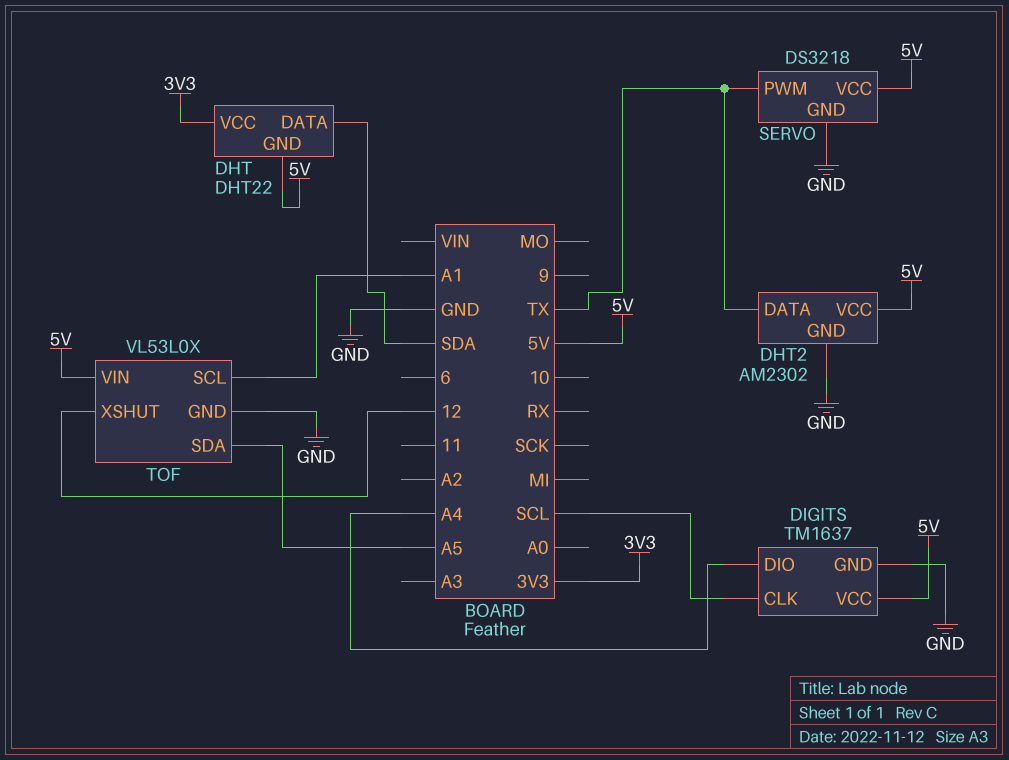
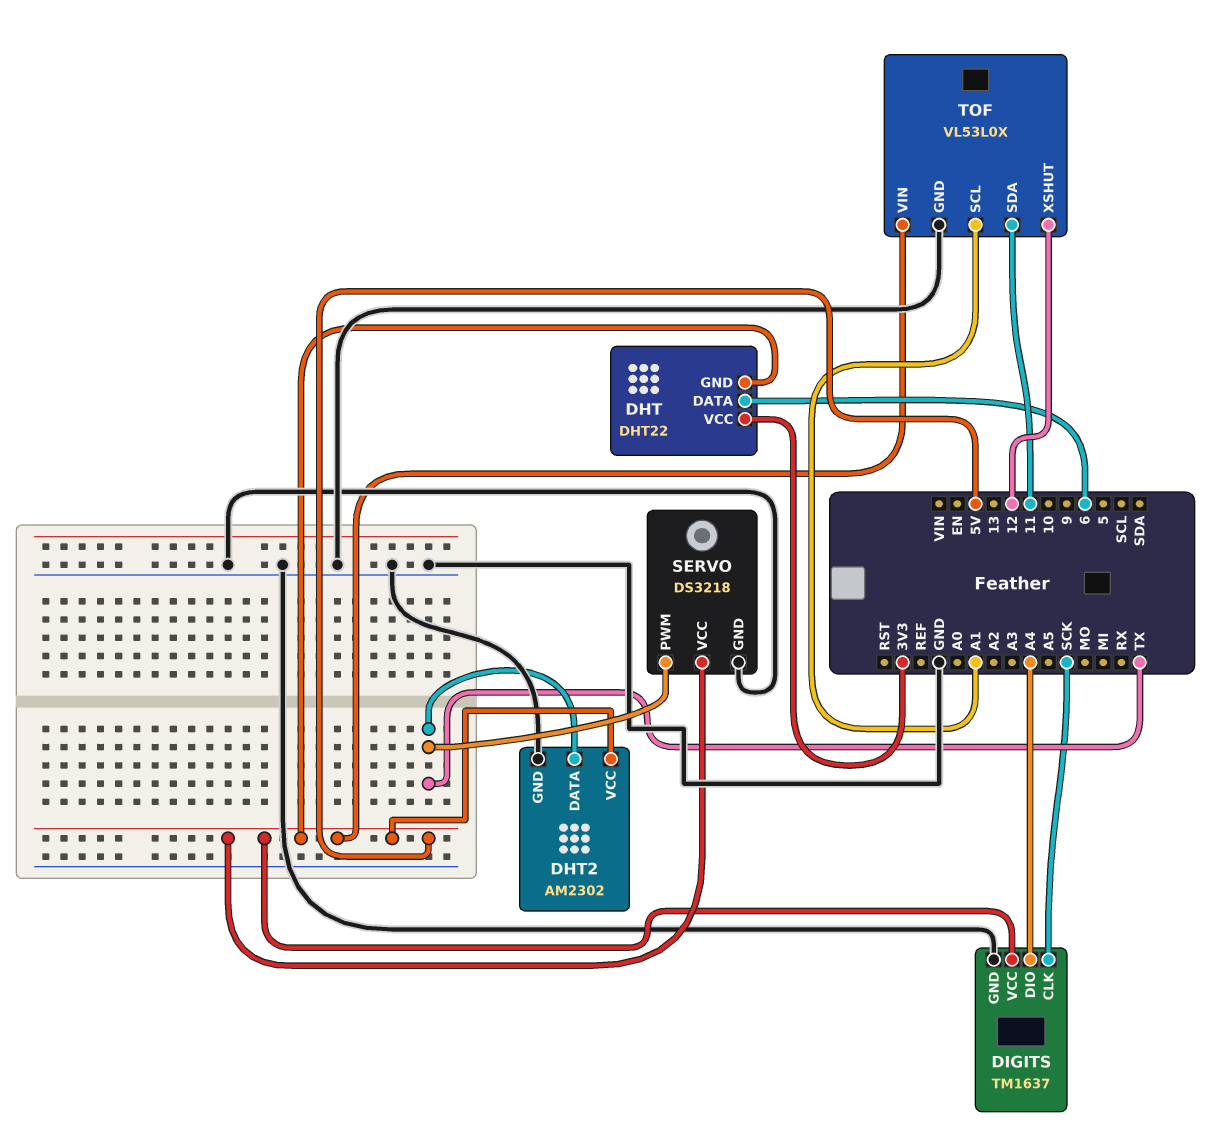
DHT pin DATA: SDA -> 6
DIGITS pin CLK: SCL -> SCK
TOF pin SDA: A5 -> 11

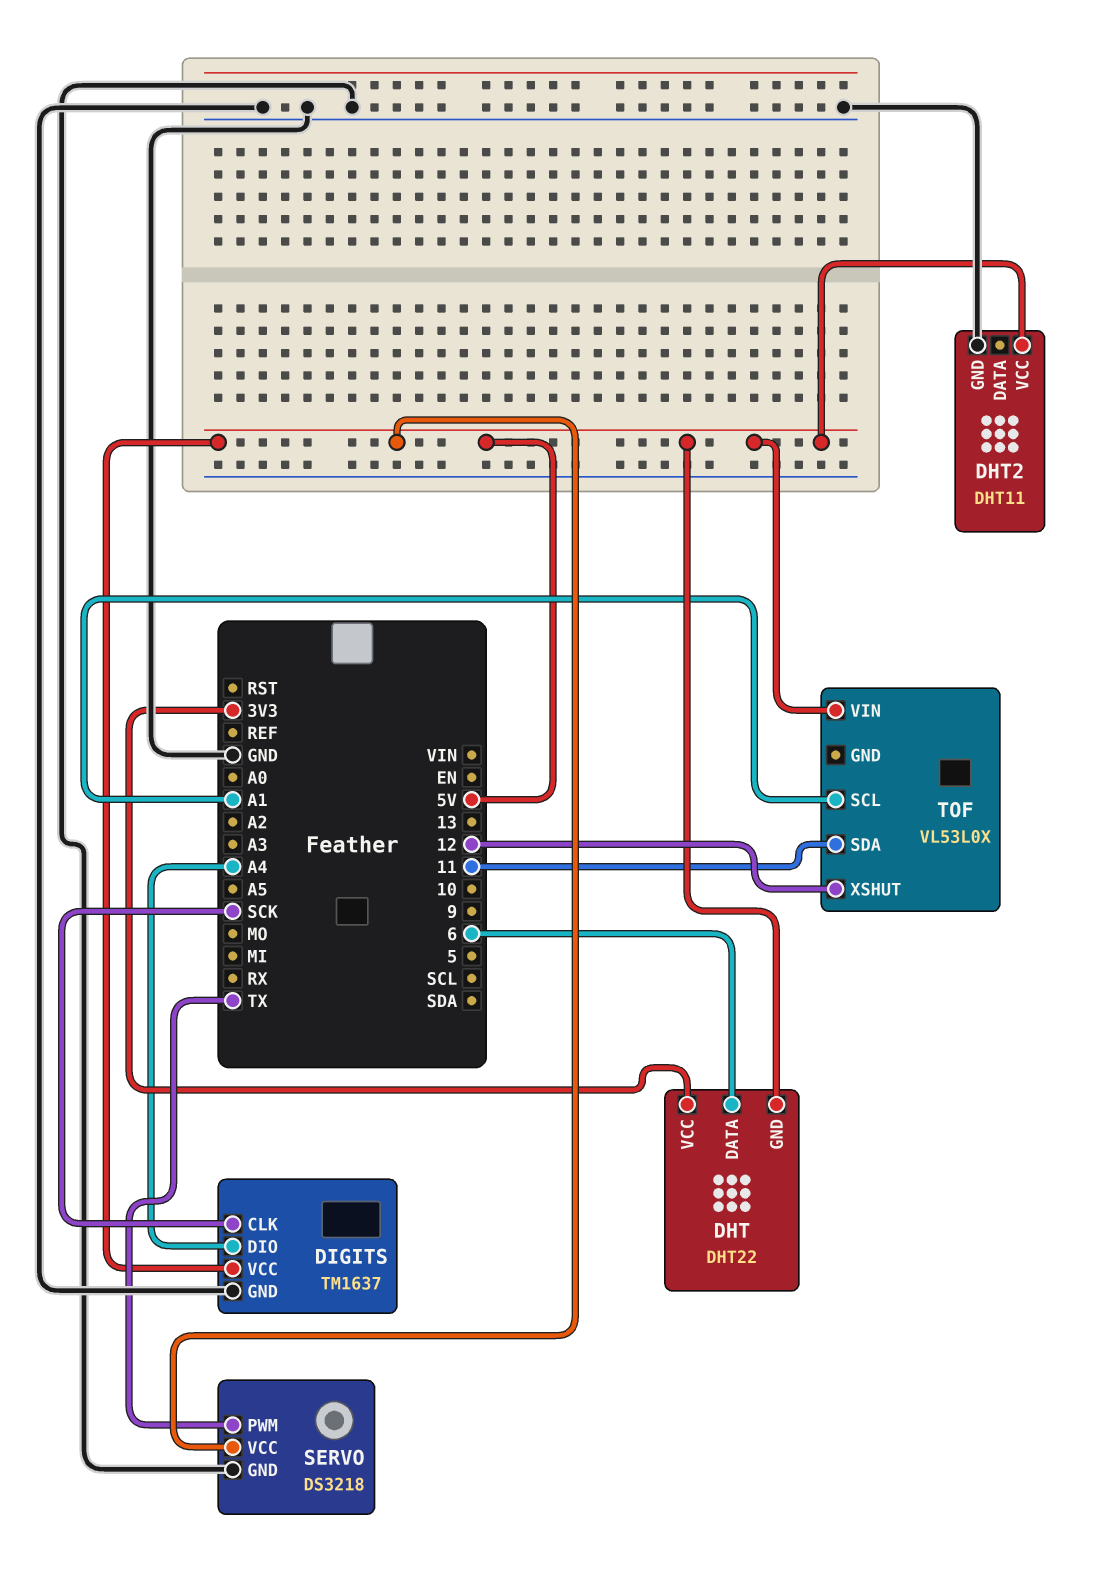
DHT2: AM2302 -> DHT11
DHT2 pin DATA: TX -> none
TOF pin GND: GND -> none

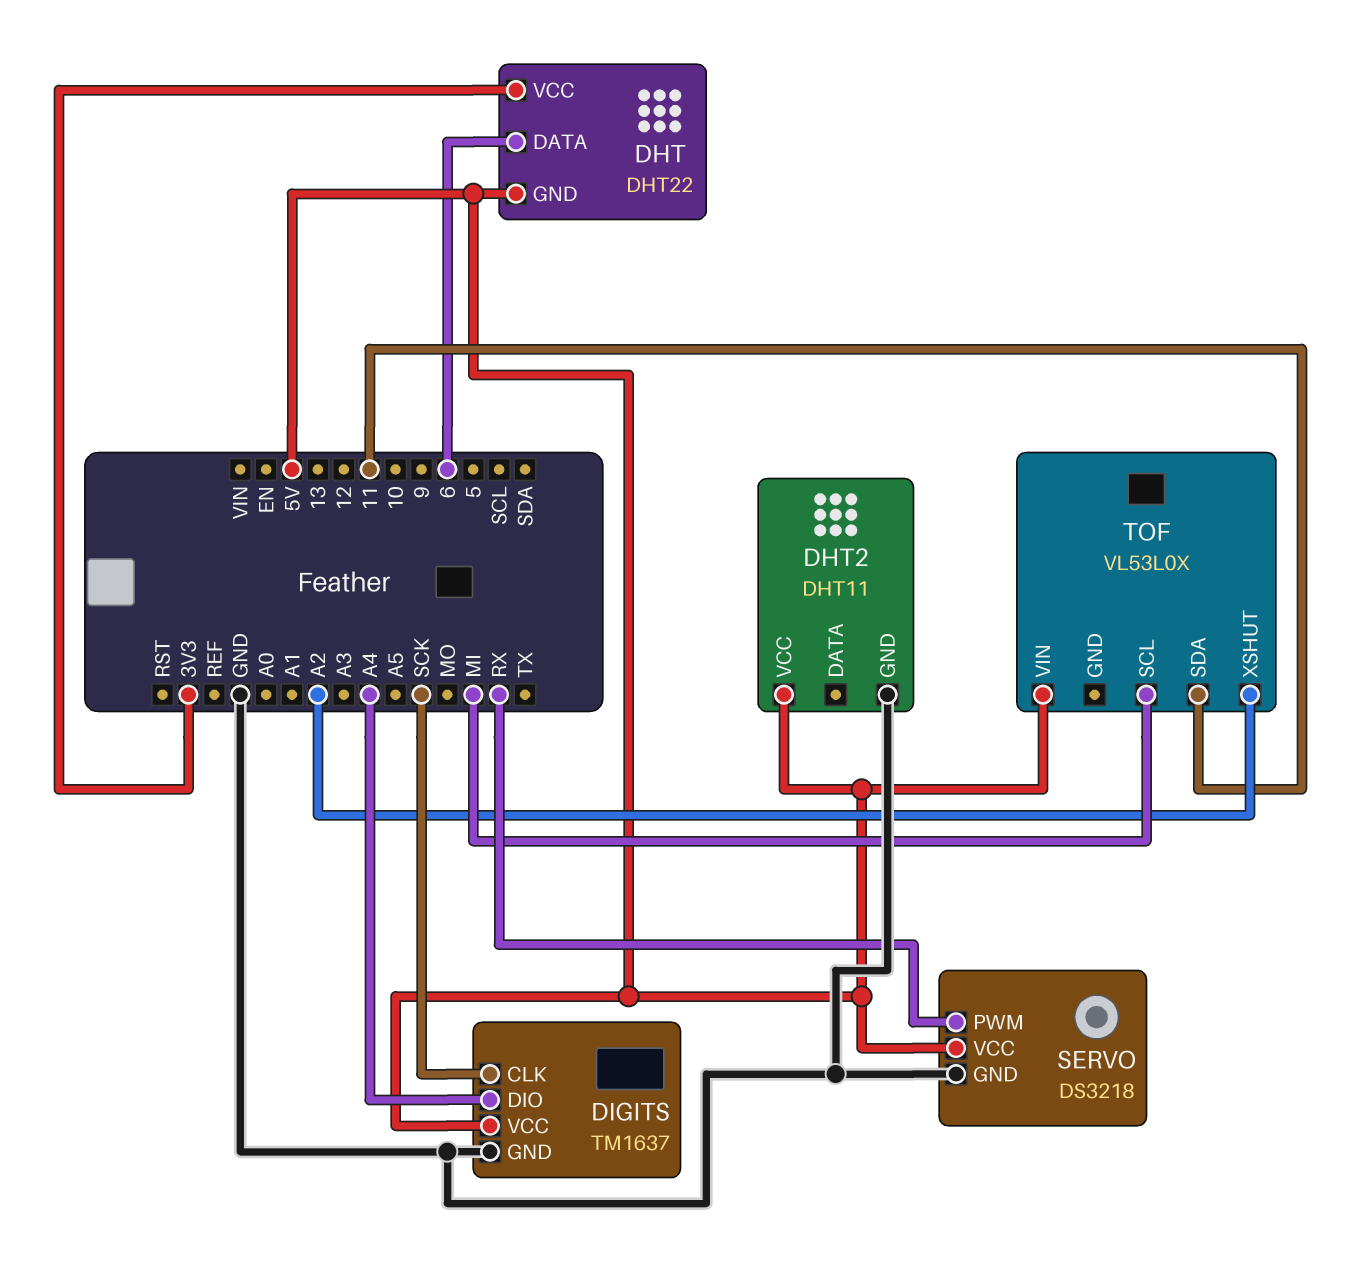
SERVO pin PWM: TX -> RX
TOF pin SCL: A1 -> MI
TOF pin XSHUT: 12 -> A2

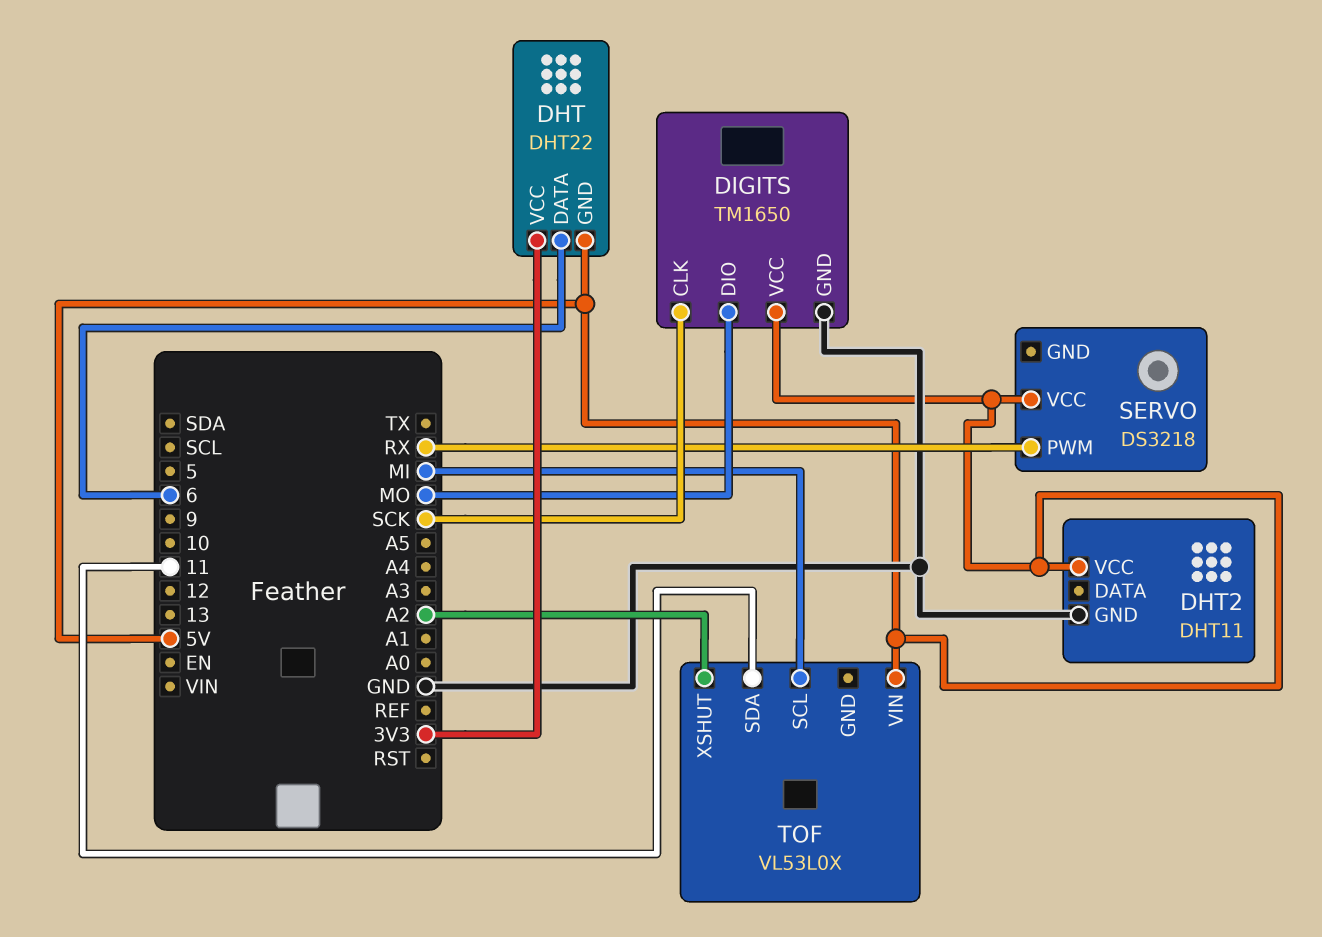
DIGITS: TM1637 -> TM1650
DIGITS pin DIO: A4 -> MO
SERVO pin GND: GND -> none

